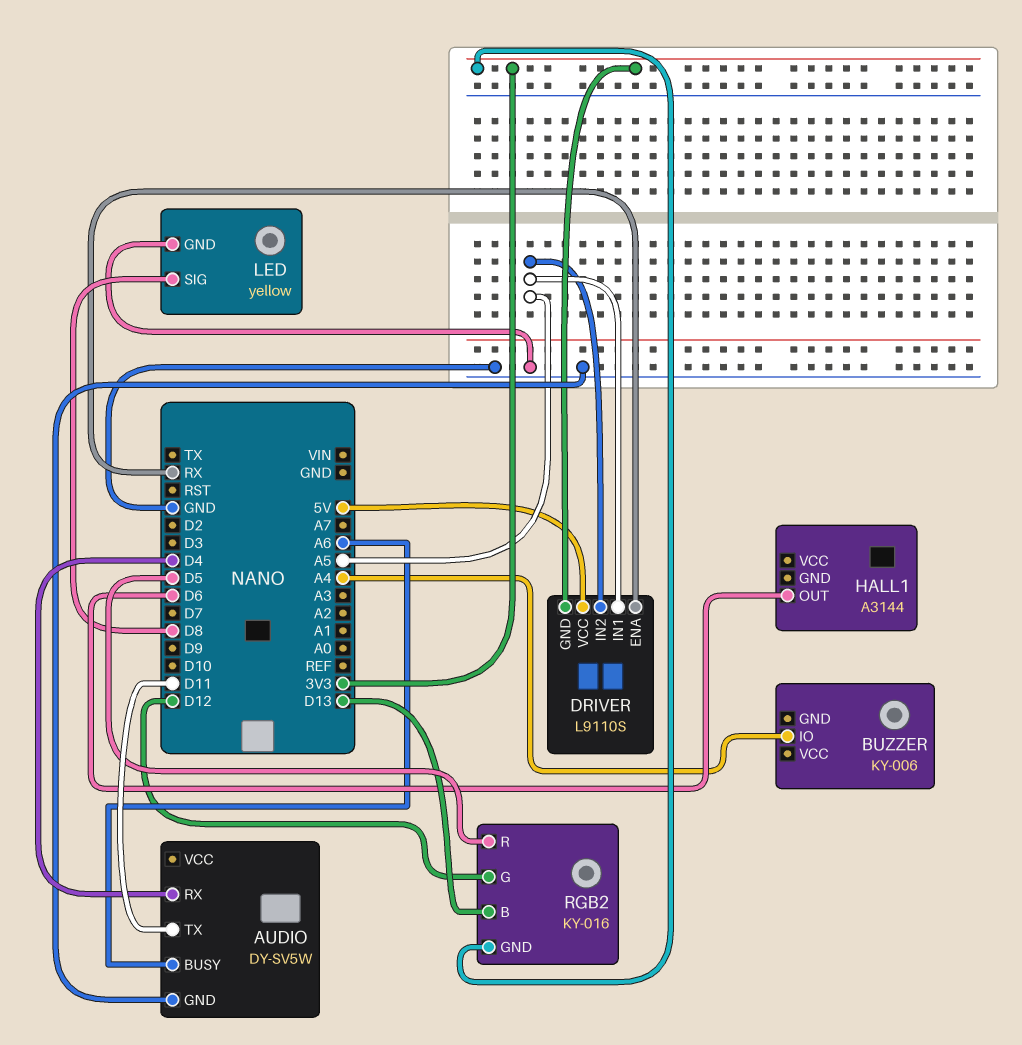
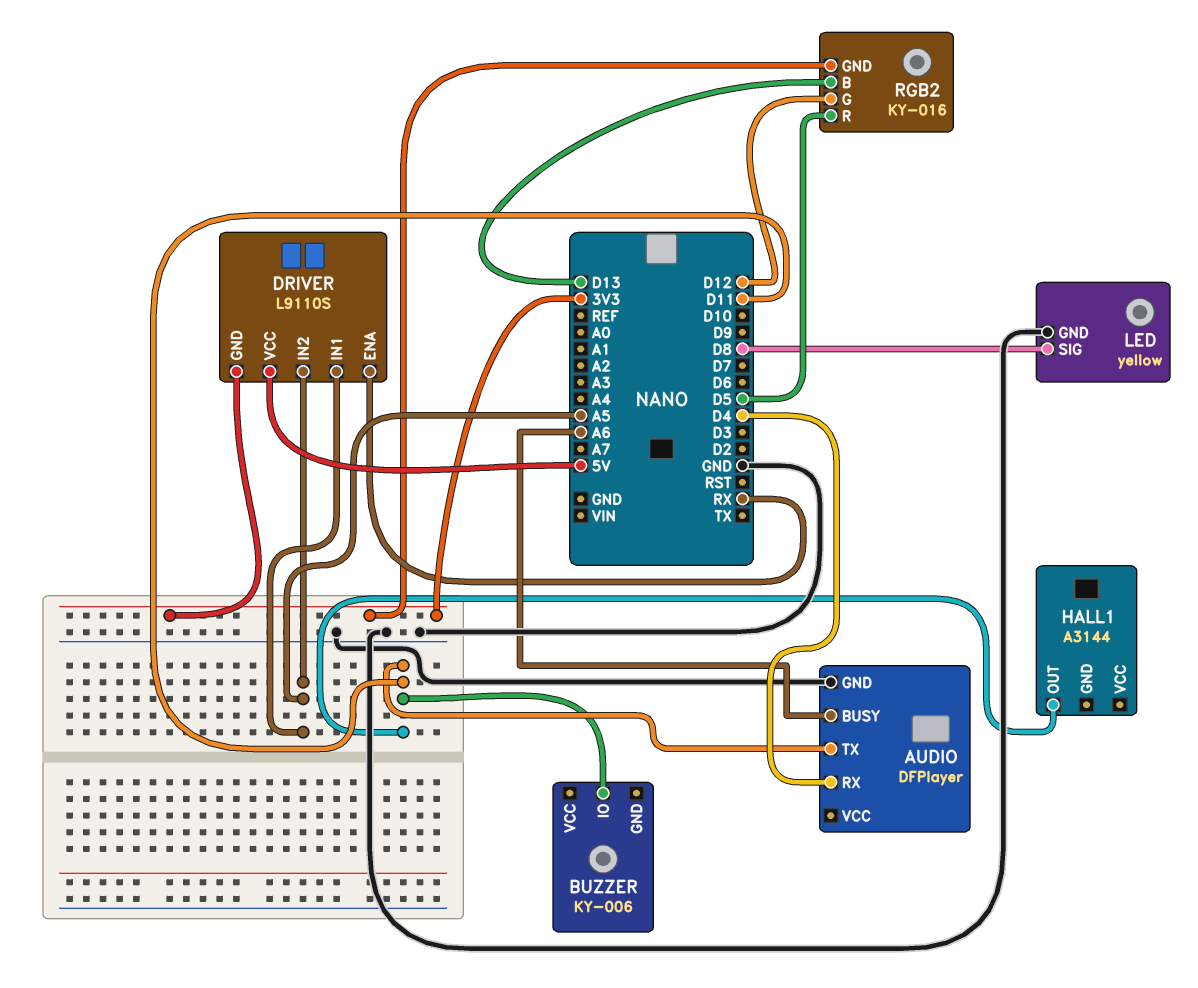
AUDIO: DY-SV5W -> DFPlayer
BUZZER pin IO: A4 -> D11
HALL1 pin OUT: D6 -> D11

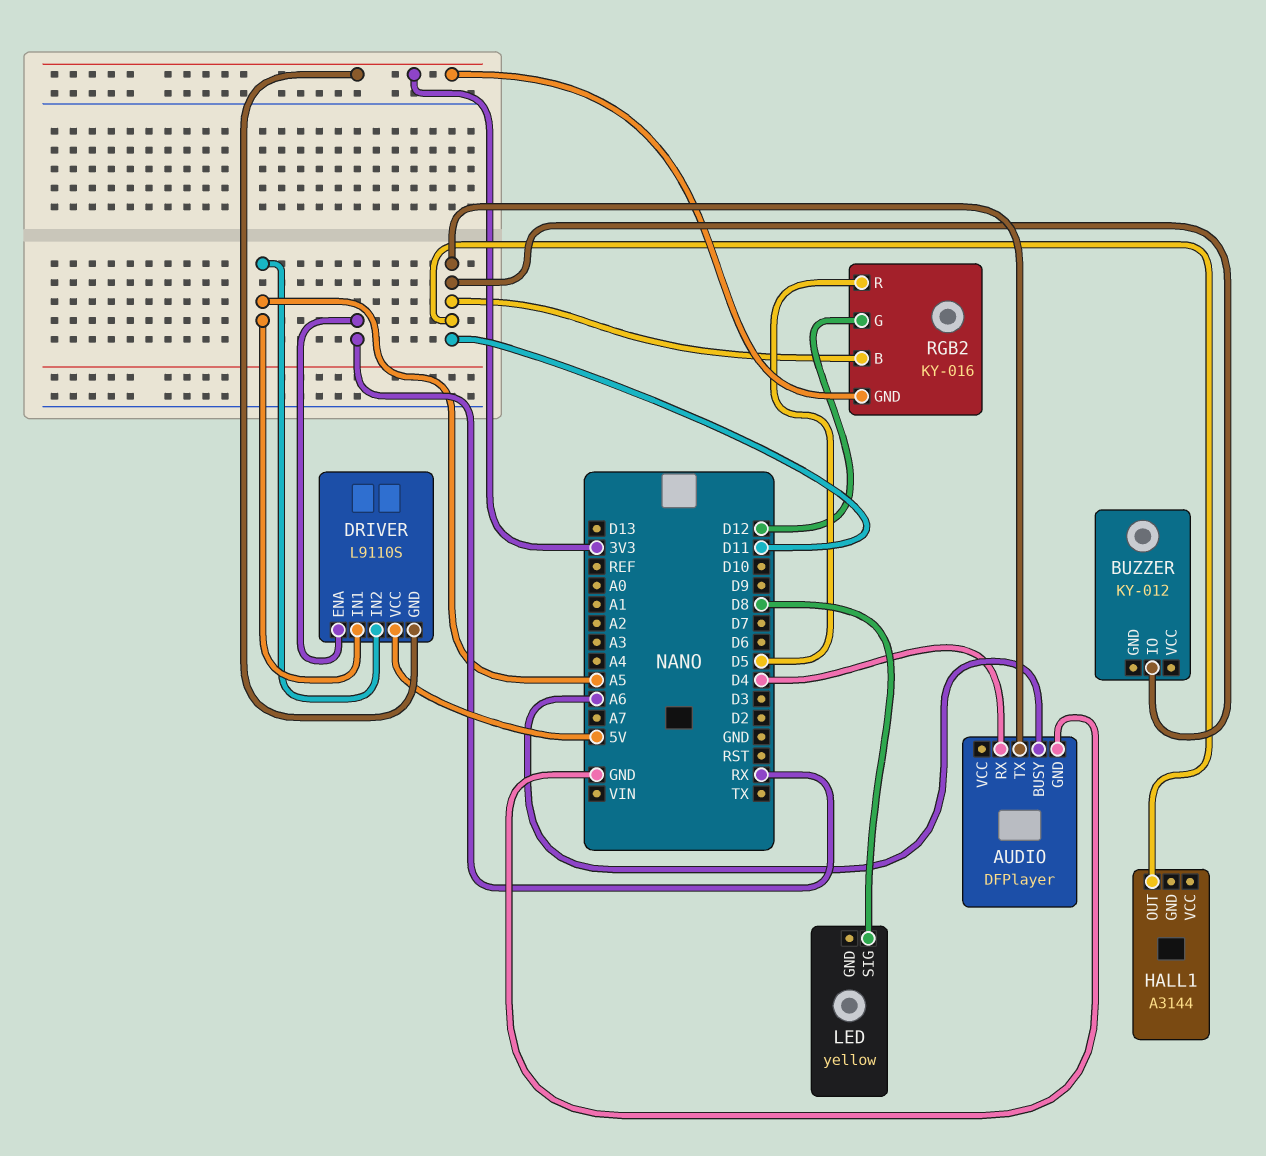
BUZZER: KY-006 -> KY-012
LED pin GND: GND -> none
RGB2 pin B: D13 -> D11

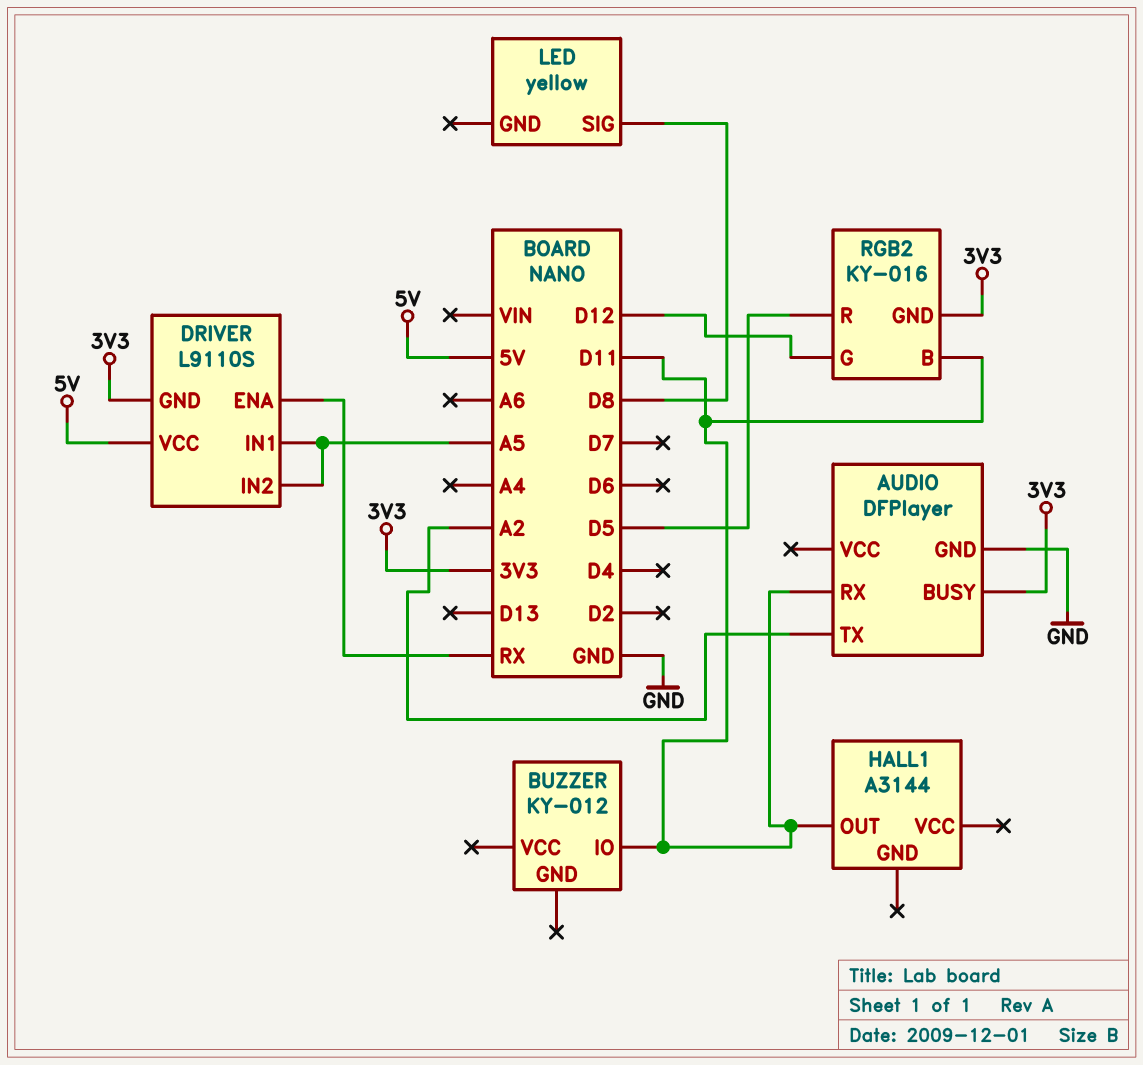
AUDIO pin BUSY: A6 -> 3V3
AUDIO pin RX: D4 -> D11
AUDIO pin TX: D11 -> A2

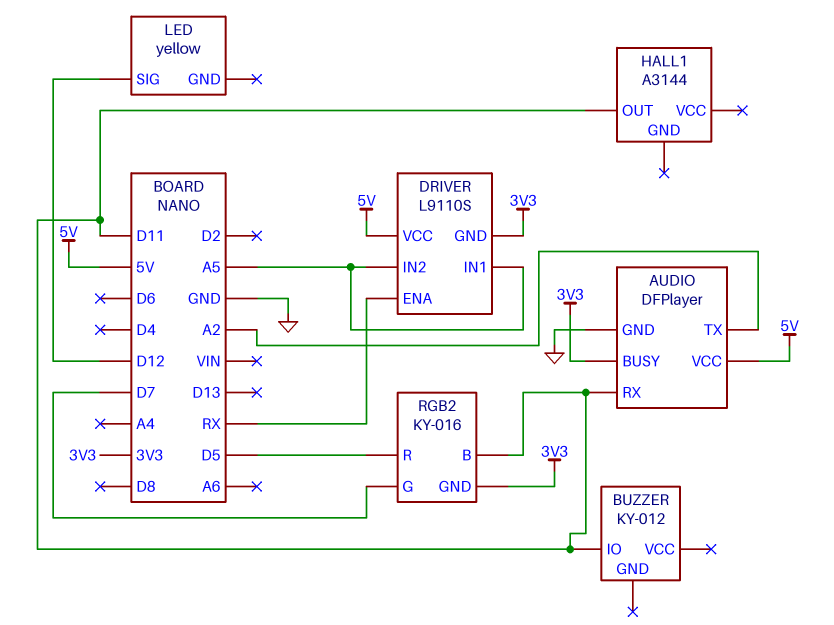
AUDIO pin VCC: none -> 5V
LED pin SIG: D8 -> D12
RGB2 pin G: D12 -> D7

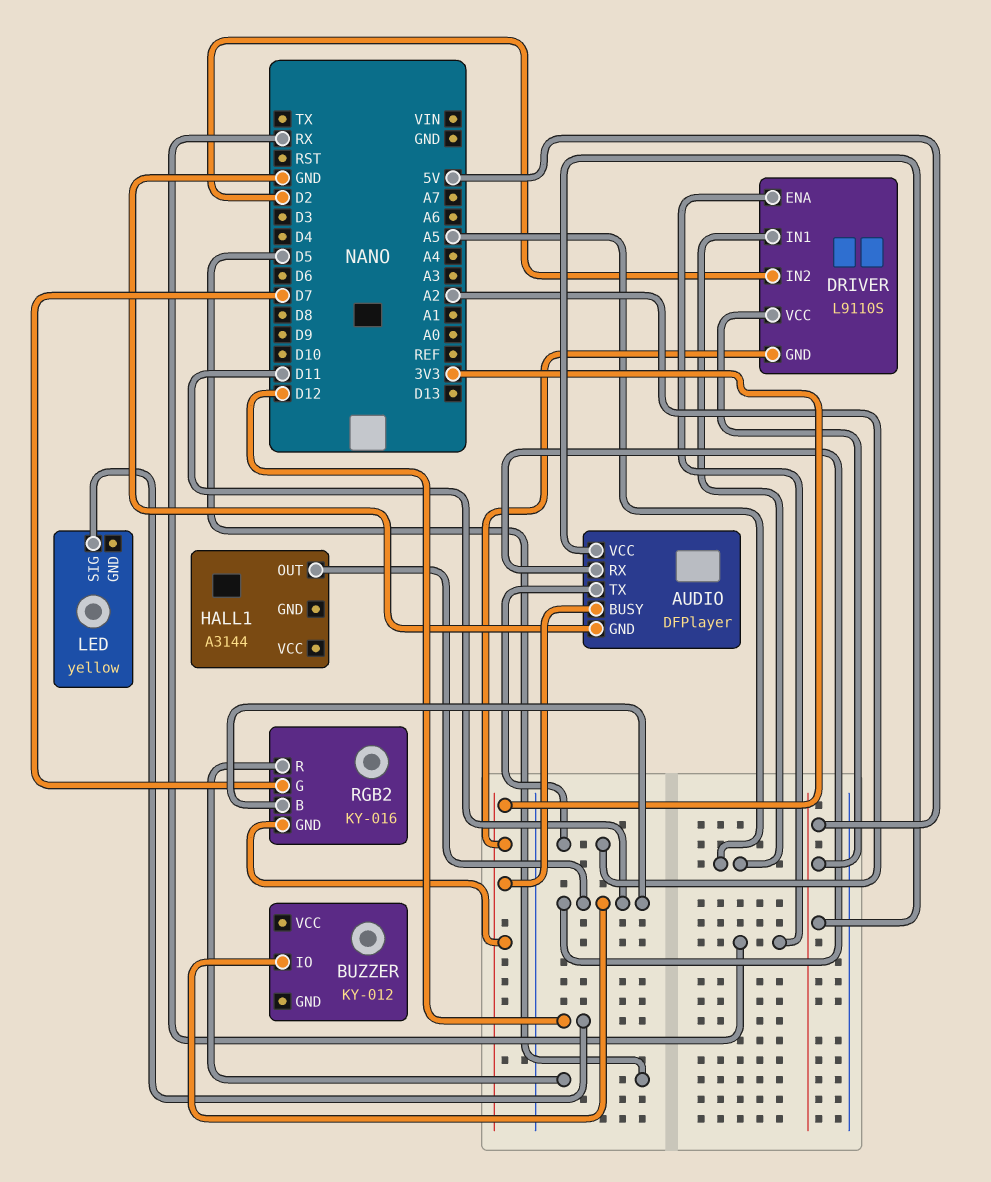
DRIVER pin IN2: A5 -> D2

